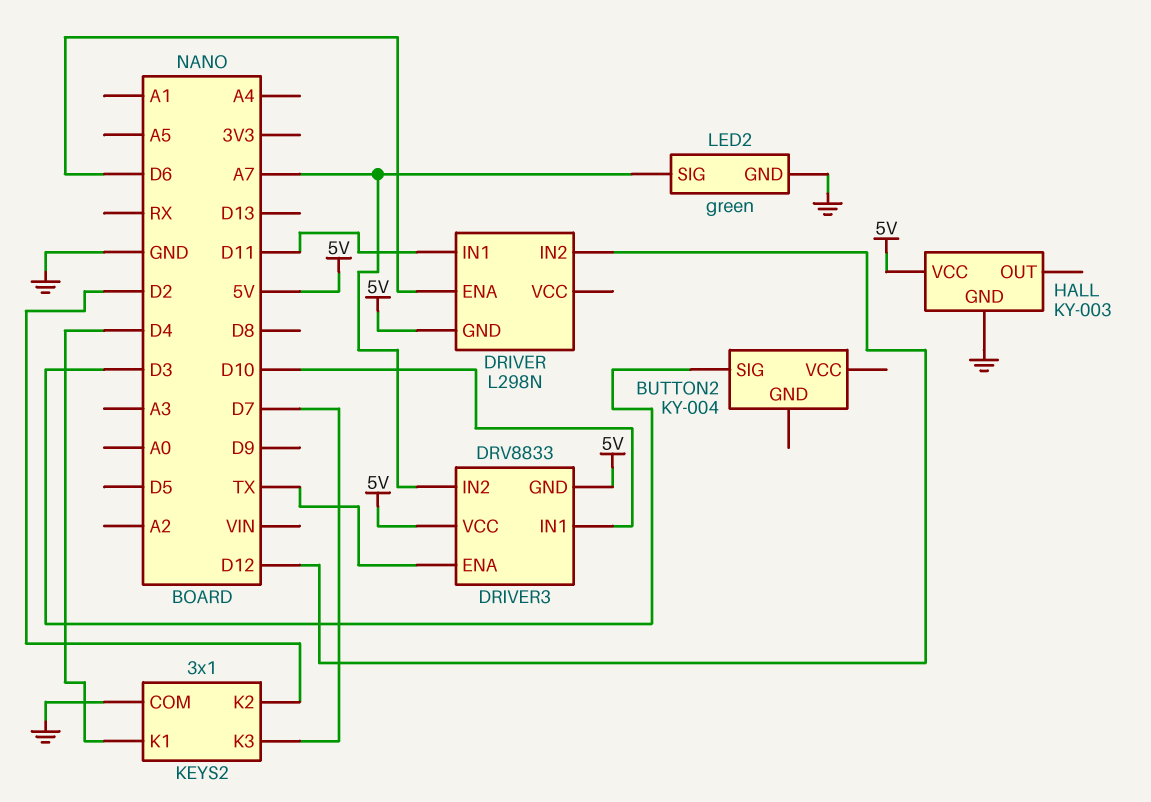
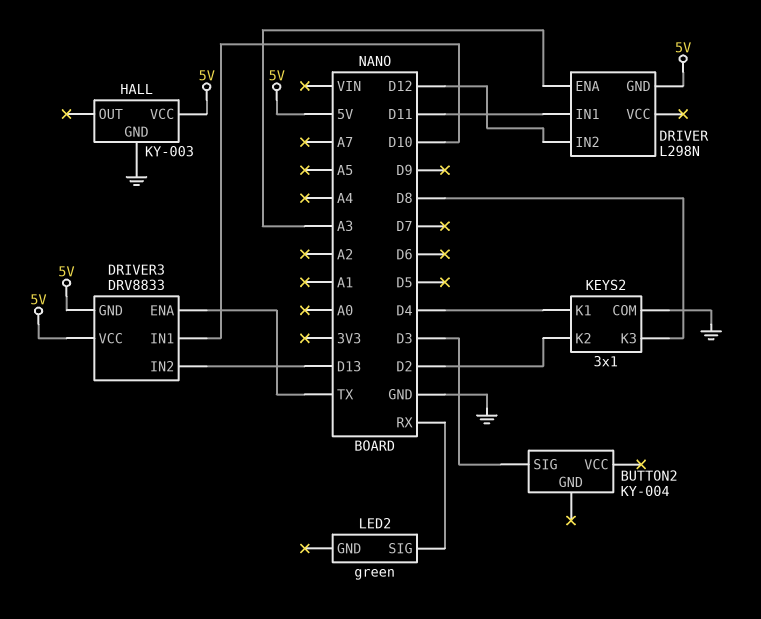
DRIVER pin ENA: D6 -> A3
DRIVER3 pin IN2: A7 -> D13
KEYS2 pin K3: D7 -> D8
LED2 pin GND: GND -> none
LED2 pin SIG: A7 -> RX

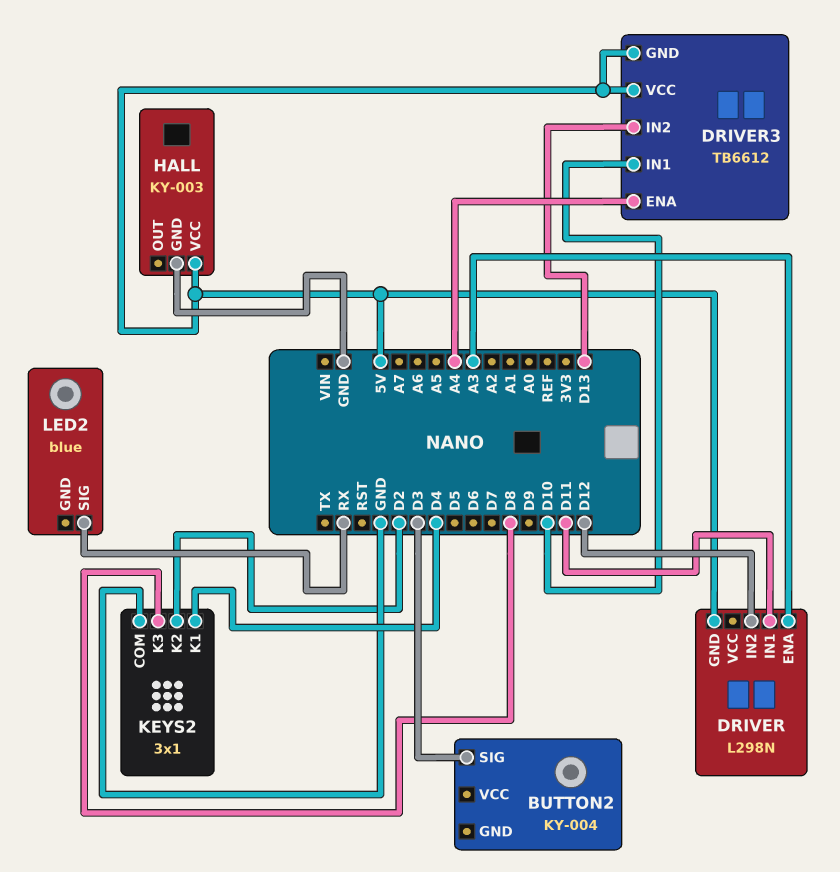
DRIVER3: DRV8833 -> TB6612
DRIVER3 pin ENA: TX -> A4
LED2: green -> blue

